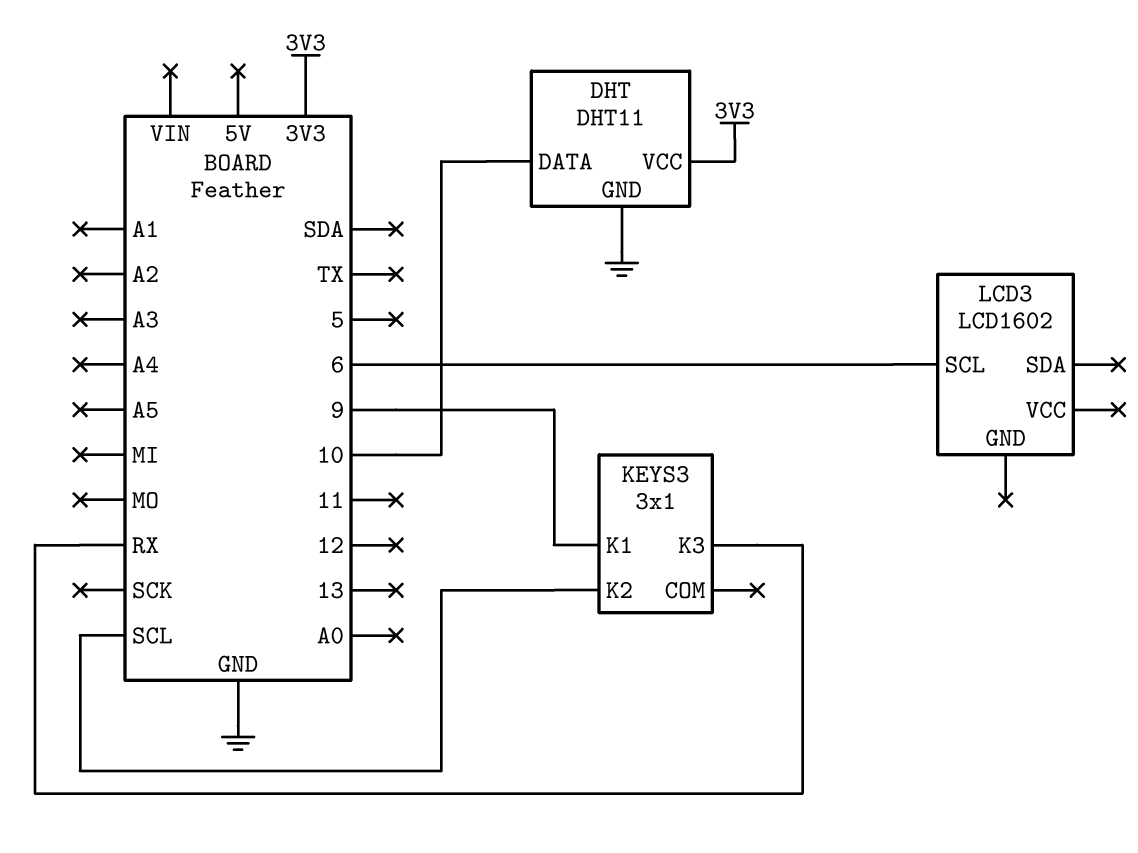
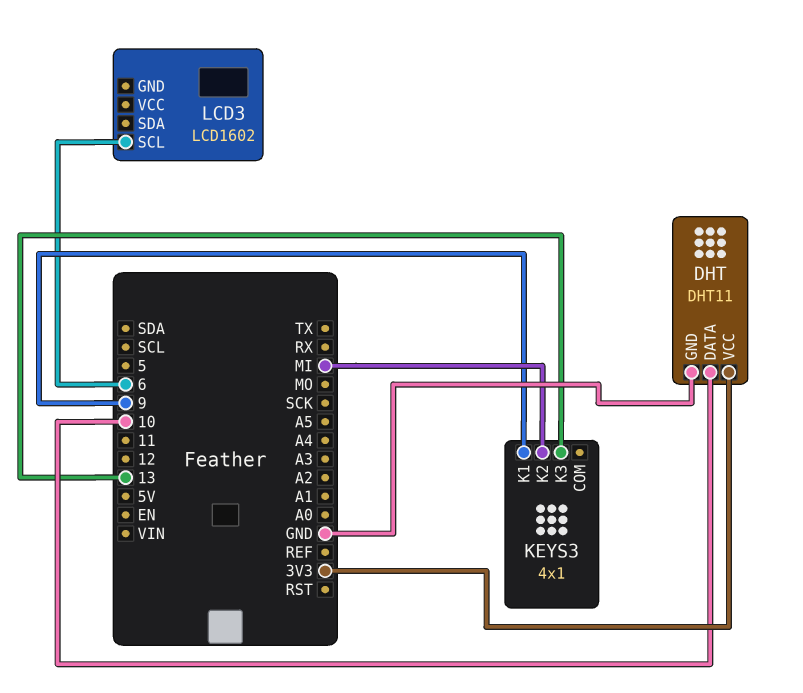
KEYS3: 3x1 -> 4x1
KEYS3 pin K2: SCL -> MI
KEYS3 pin K3: RX -> 13

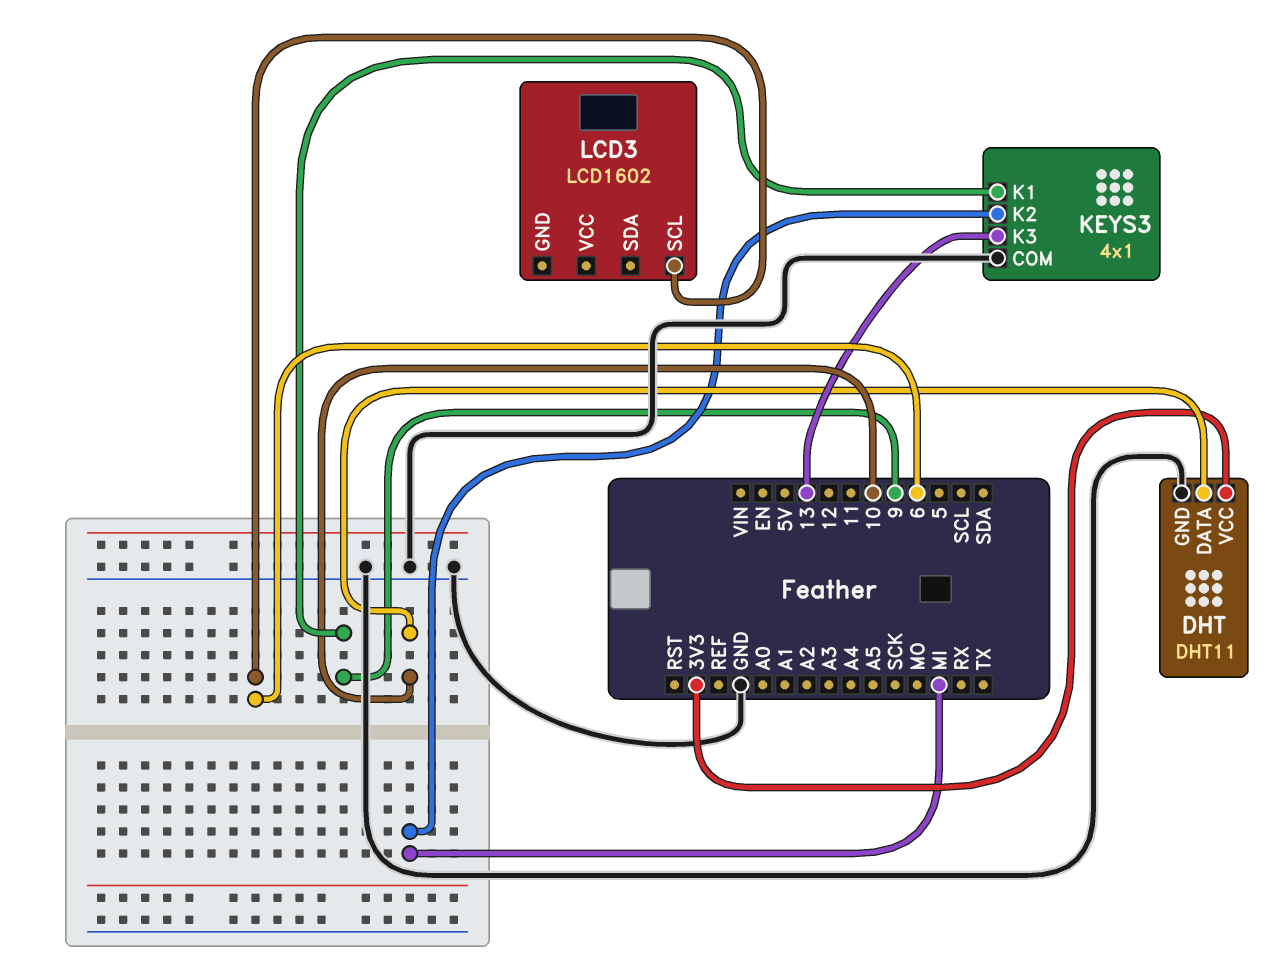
KEYS3 pin COM: none -> GND

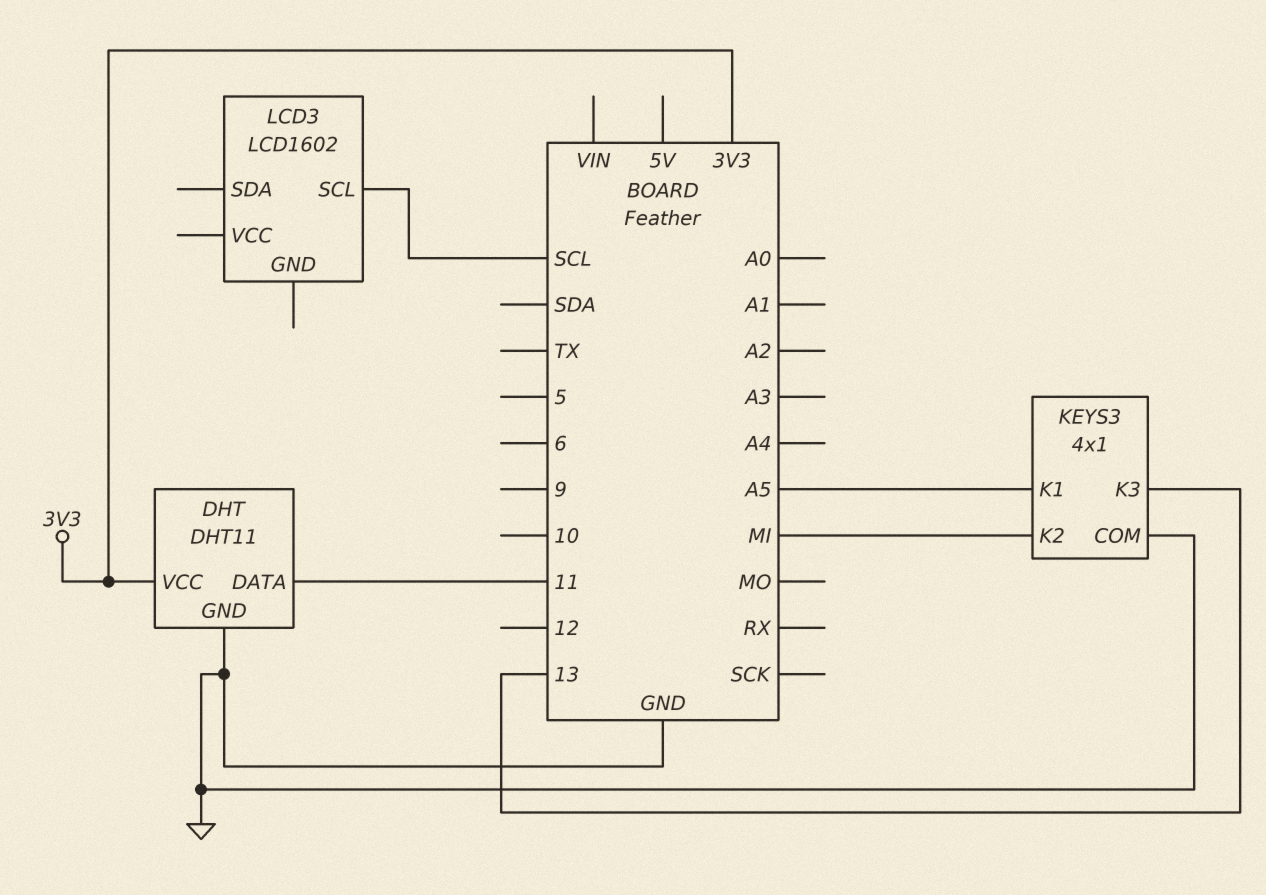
DHT pin DATA: 10 -> 11
KEYS3 pin K1: 9 -> A5
LCD3 pin SCL: 6 -> SCL

